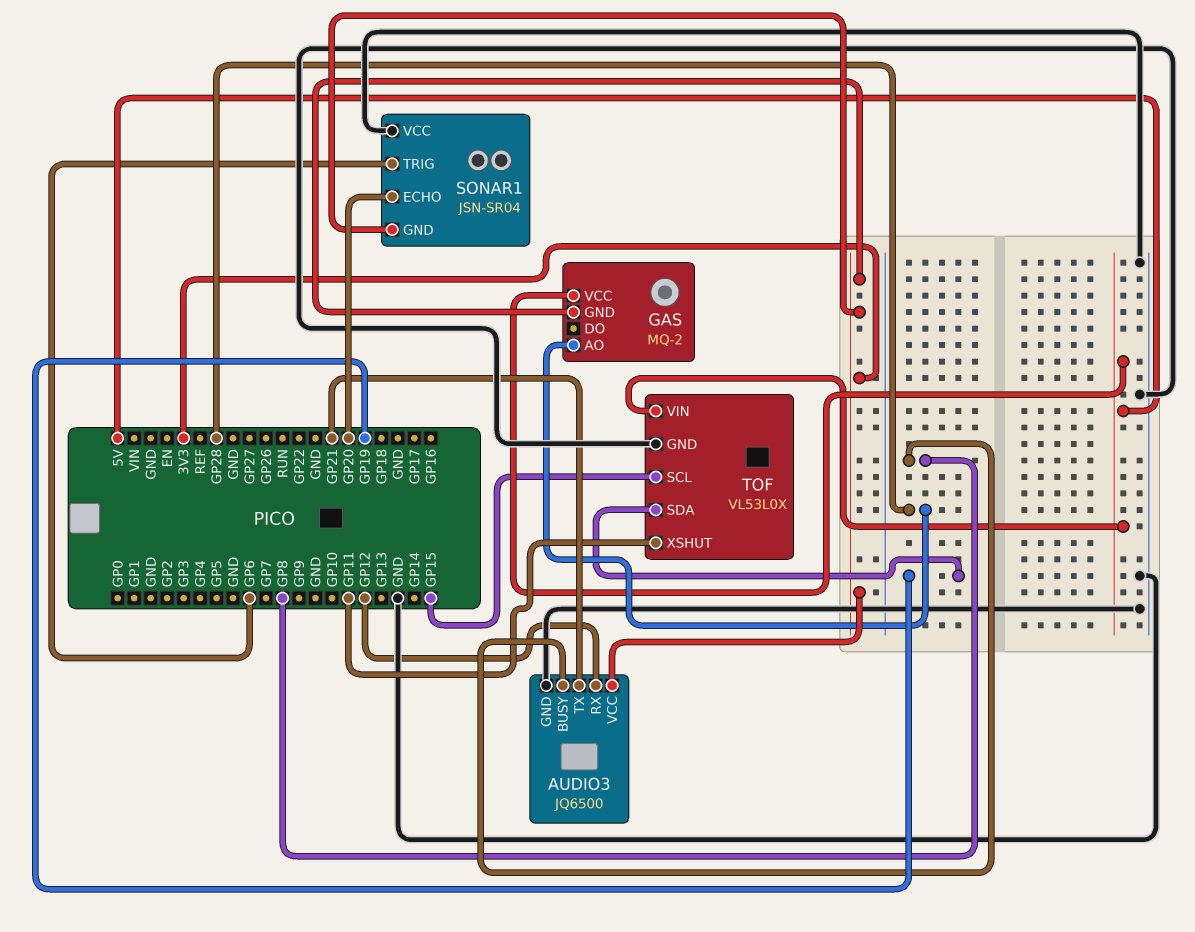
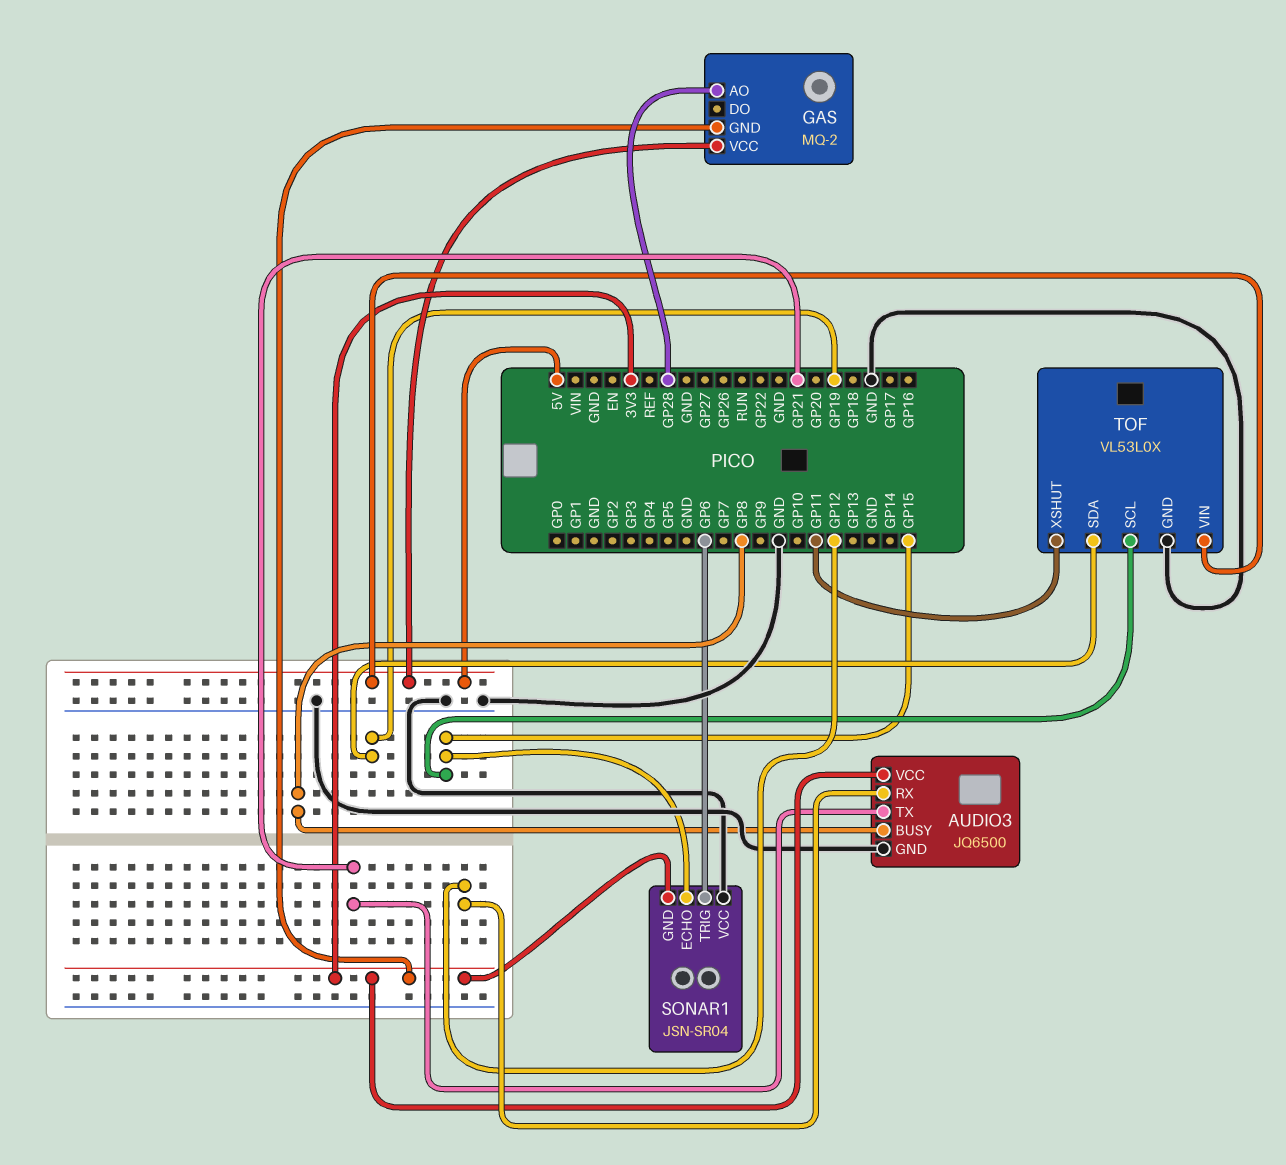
SONAR1 pin ECHO: GP20 -> GP15

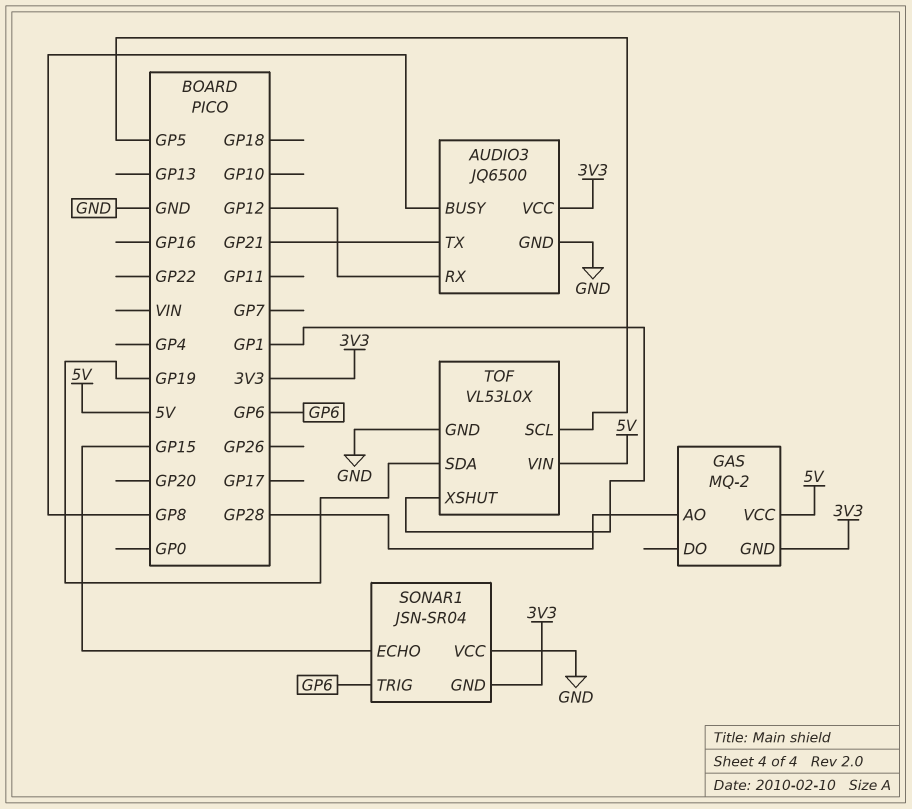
TOF pin SCL: GP15 -> GP5
TOF pin XSHUT: GP11 -> GP1

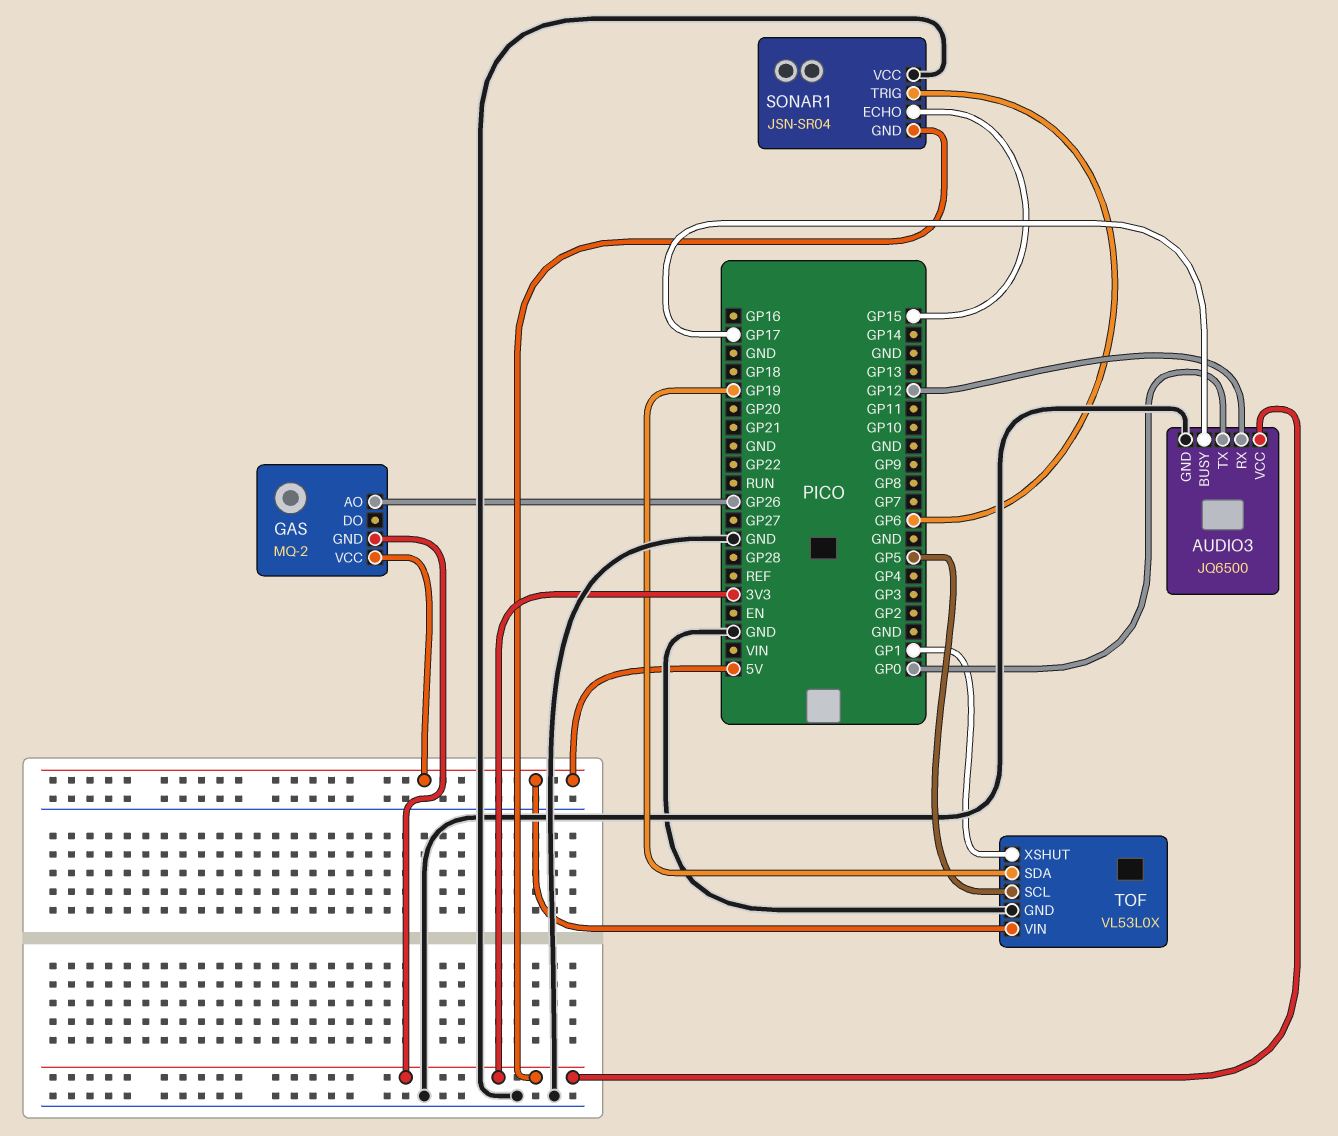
AUDIO3 pin BUSY: GP8 -> GP17
AUDIO3 pin TX: GP21 -> GP0
GAS pin AO: GP28 -> GP26

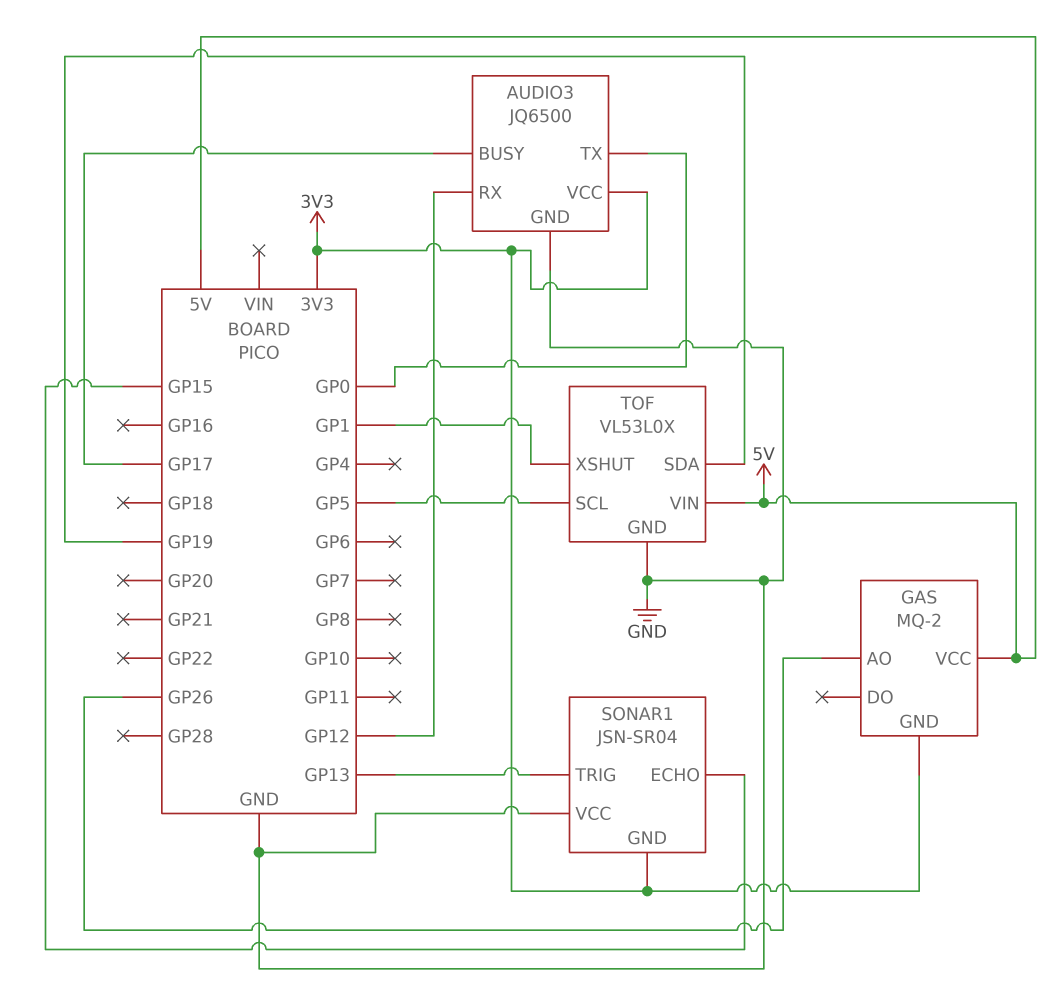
SONAR1 pin TRIG: GP6 -> GP13

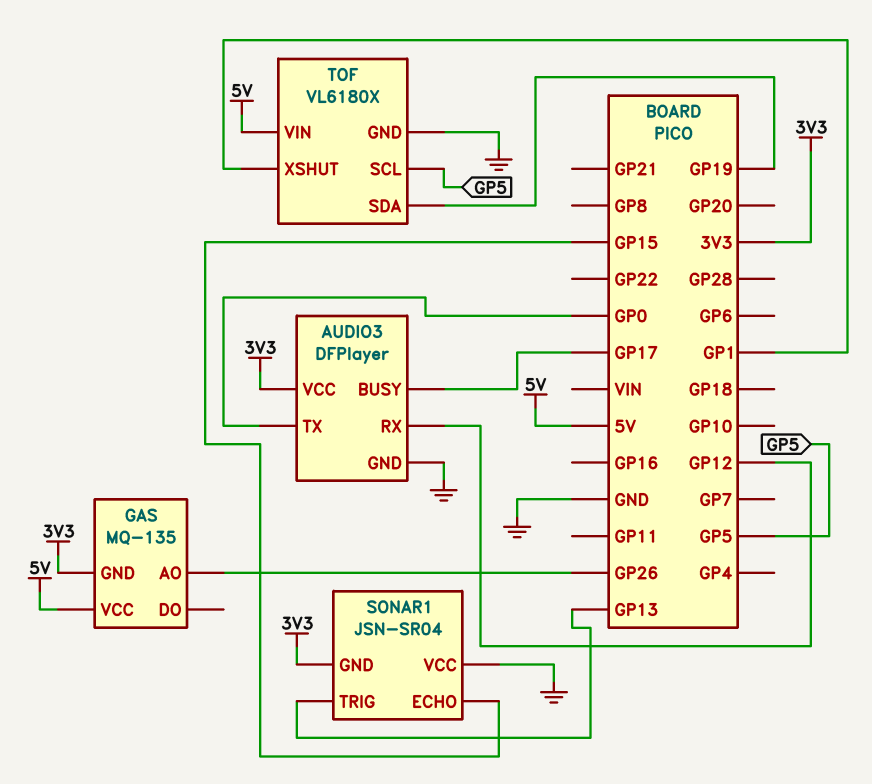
AUDIO3: JQ6500 -> DFPlayer
GAS: MQ-2 -> MQ-135
TOF: VL53L0X -> VL6180X

